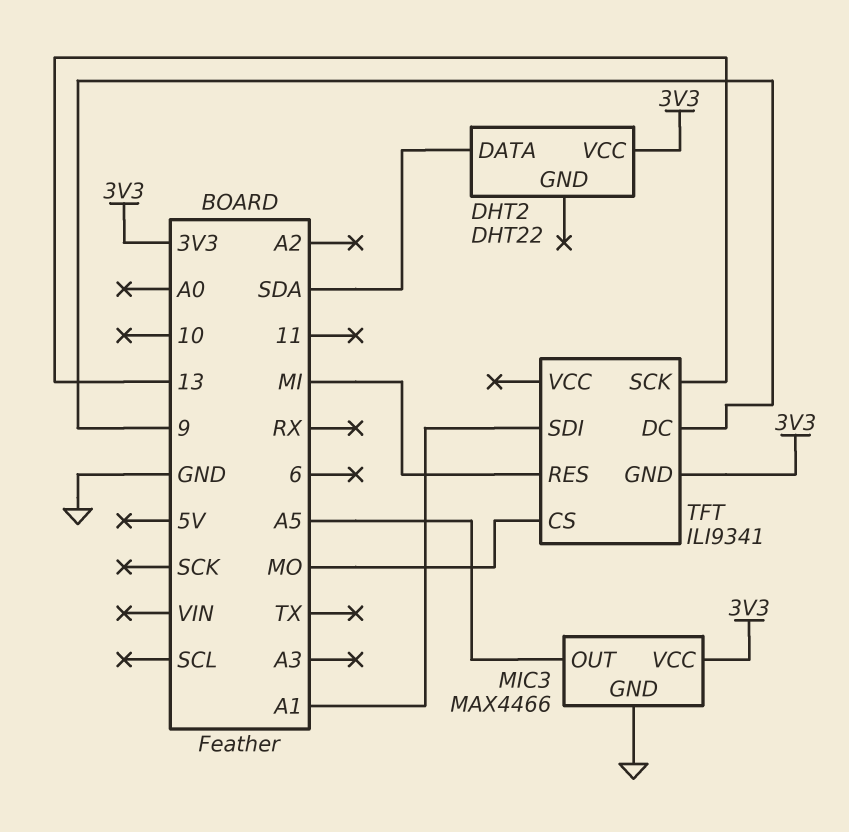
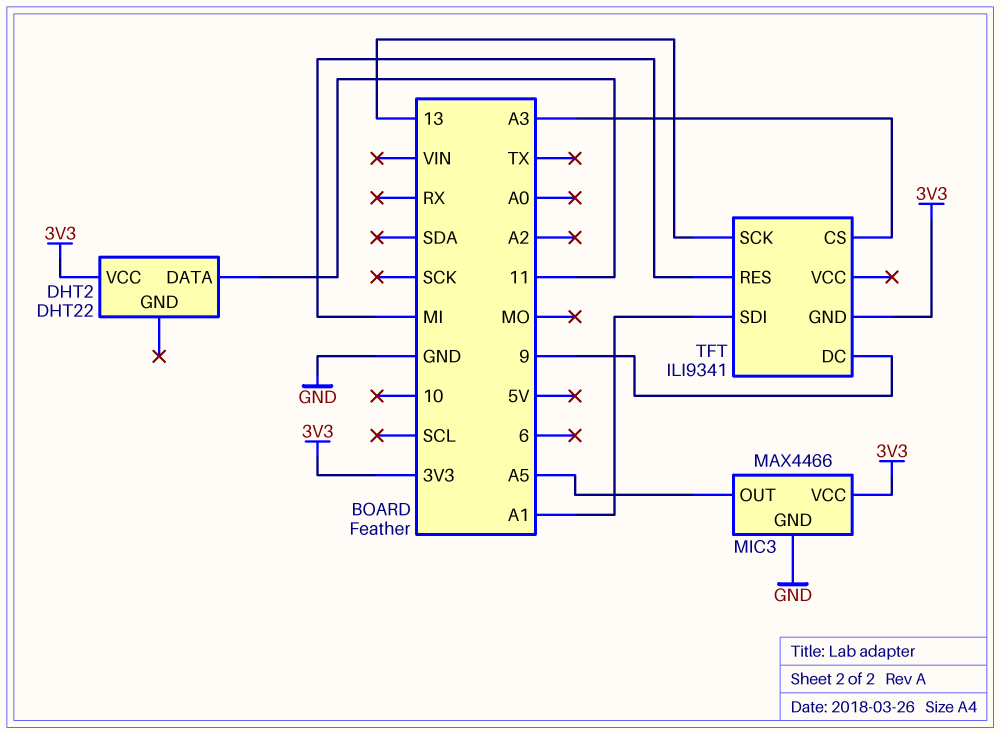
DHT2 pin DATA: SDA -> 11
TFT pin CS: MO -> A3

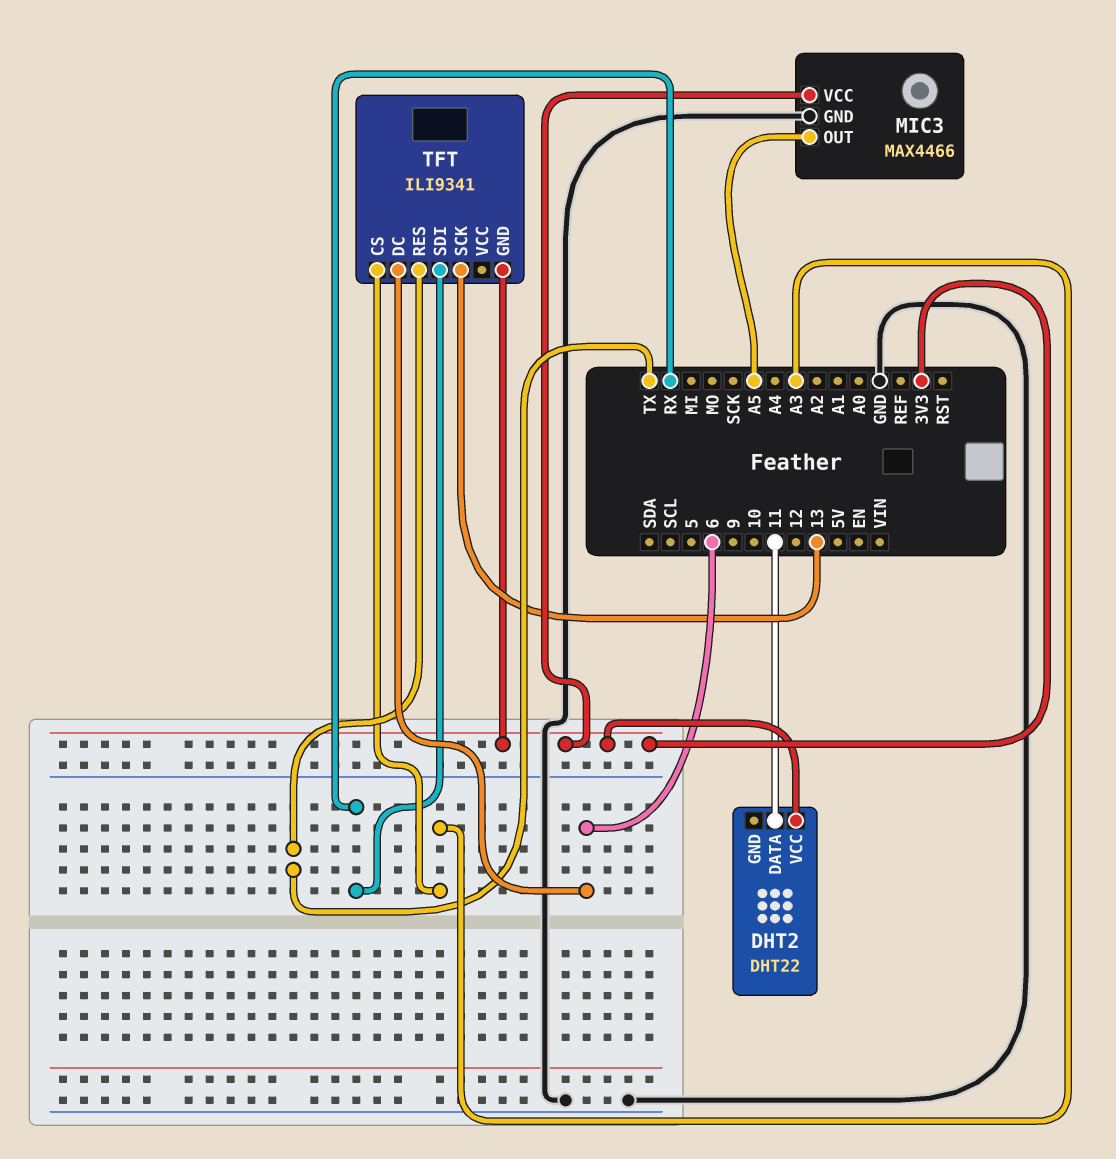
TFT pin DC: 9 -> 6
TFT pin RES: MI -> TX
TFT pin SDI: A1 -> RX

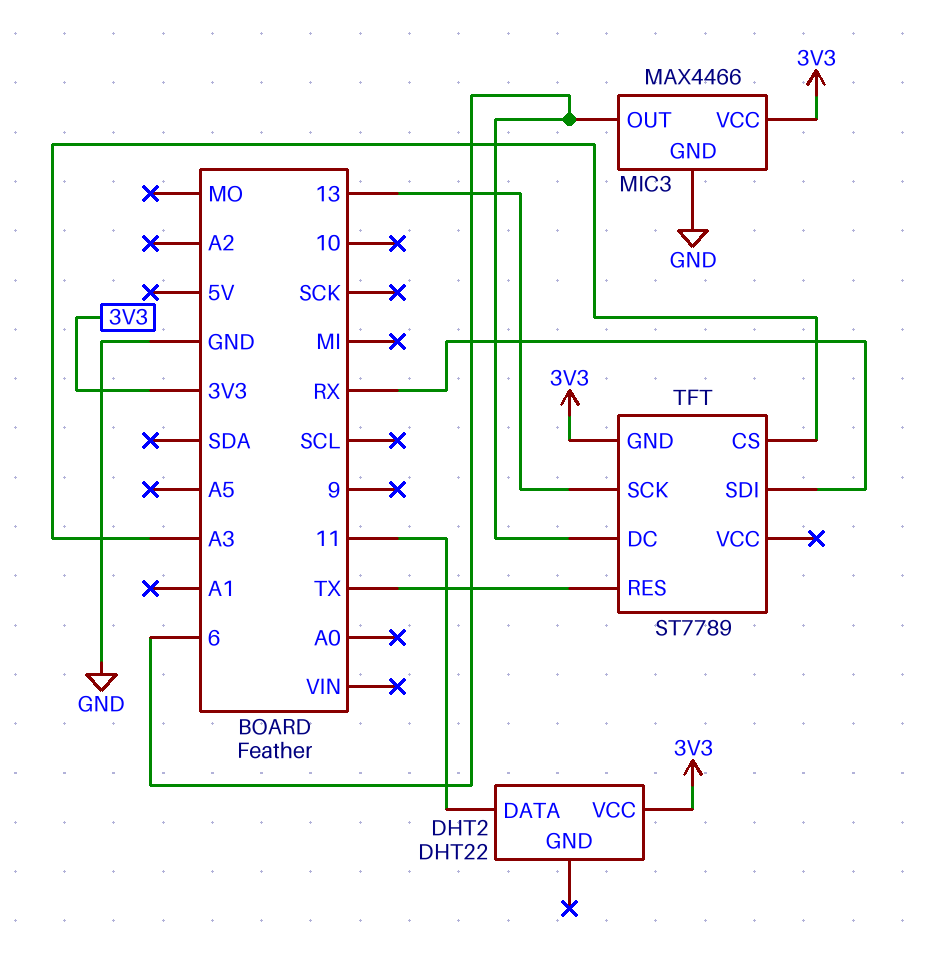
MIC3 pin OUT: A5 -> 6
TFT: ILI9341 -> ST7789

